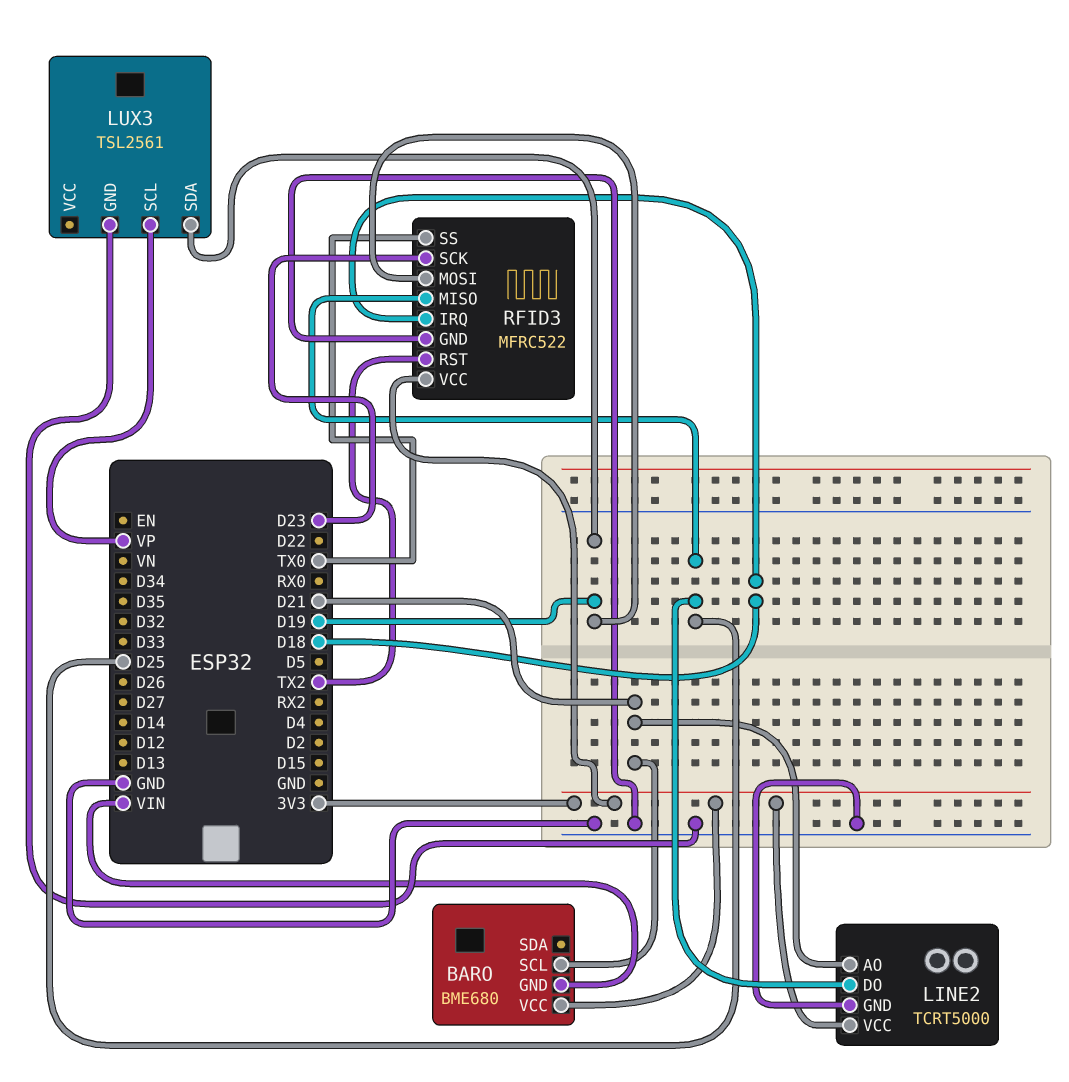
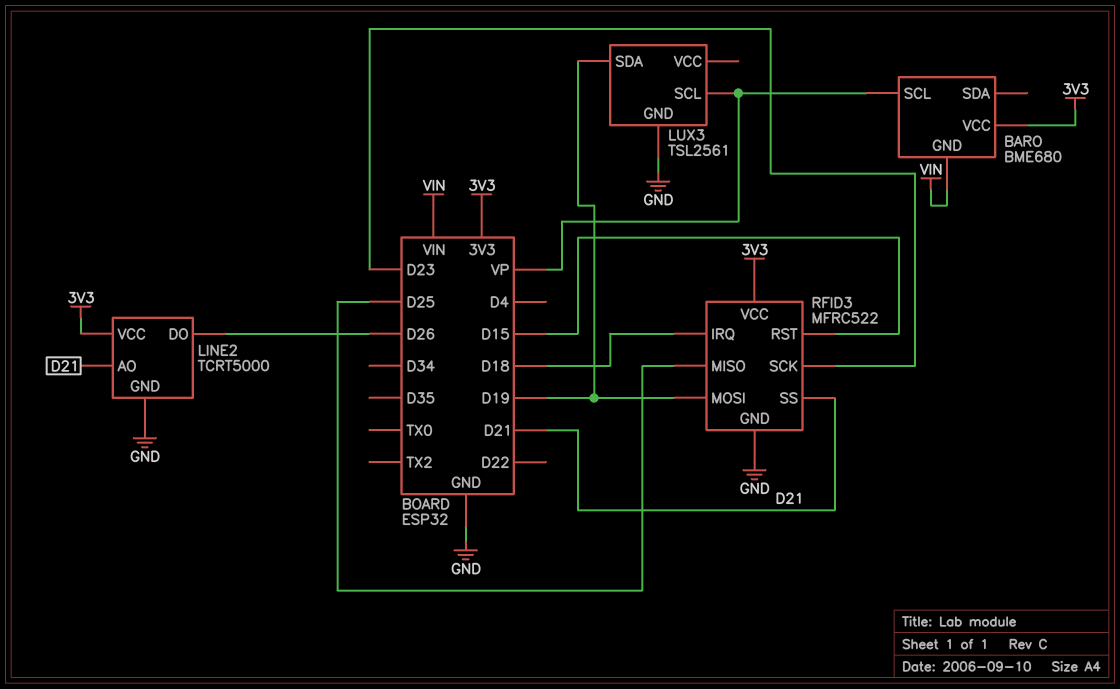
BARO pin SCL: D21 -> VP
LINE2 pin DO: D25 -> D26
RFID3 pin RST: TX2 -> D15
RFID3 pin SS: TX0 -> D21

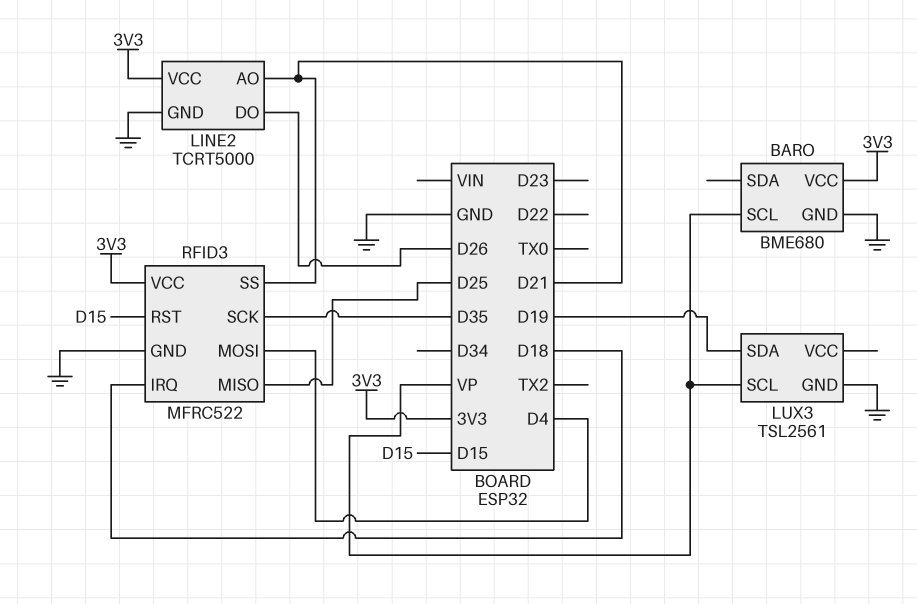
BARO pin GND: VIN -> GND
RFID3 pin MOSI: D19 -> D4
RFID3 pin SCK: D23 -> D35

